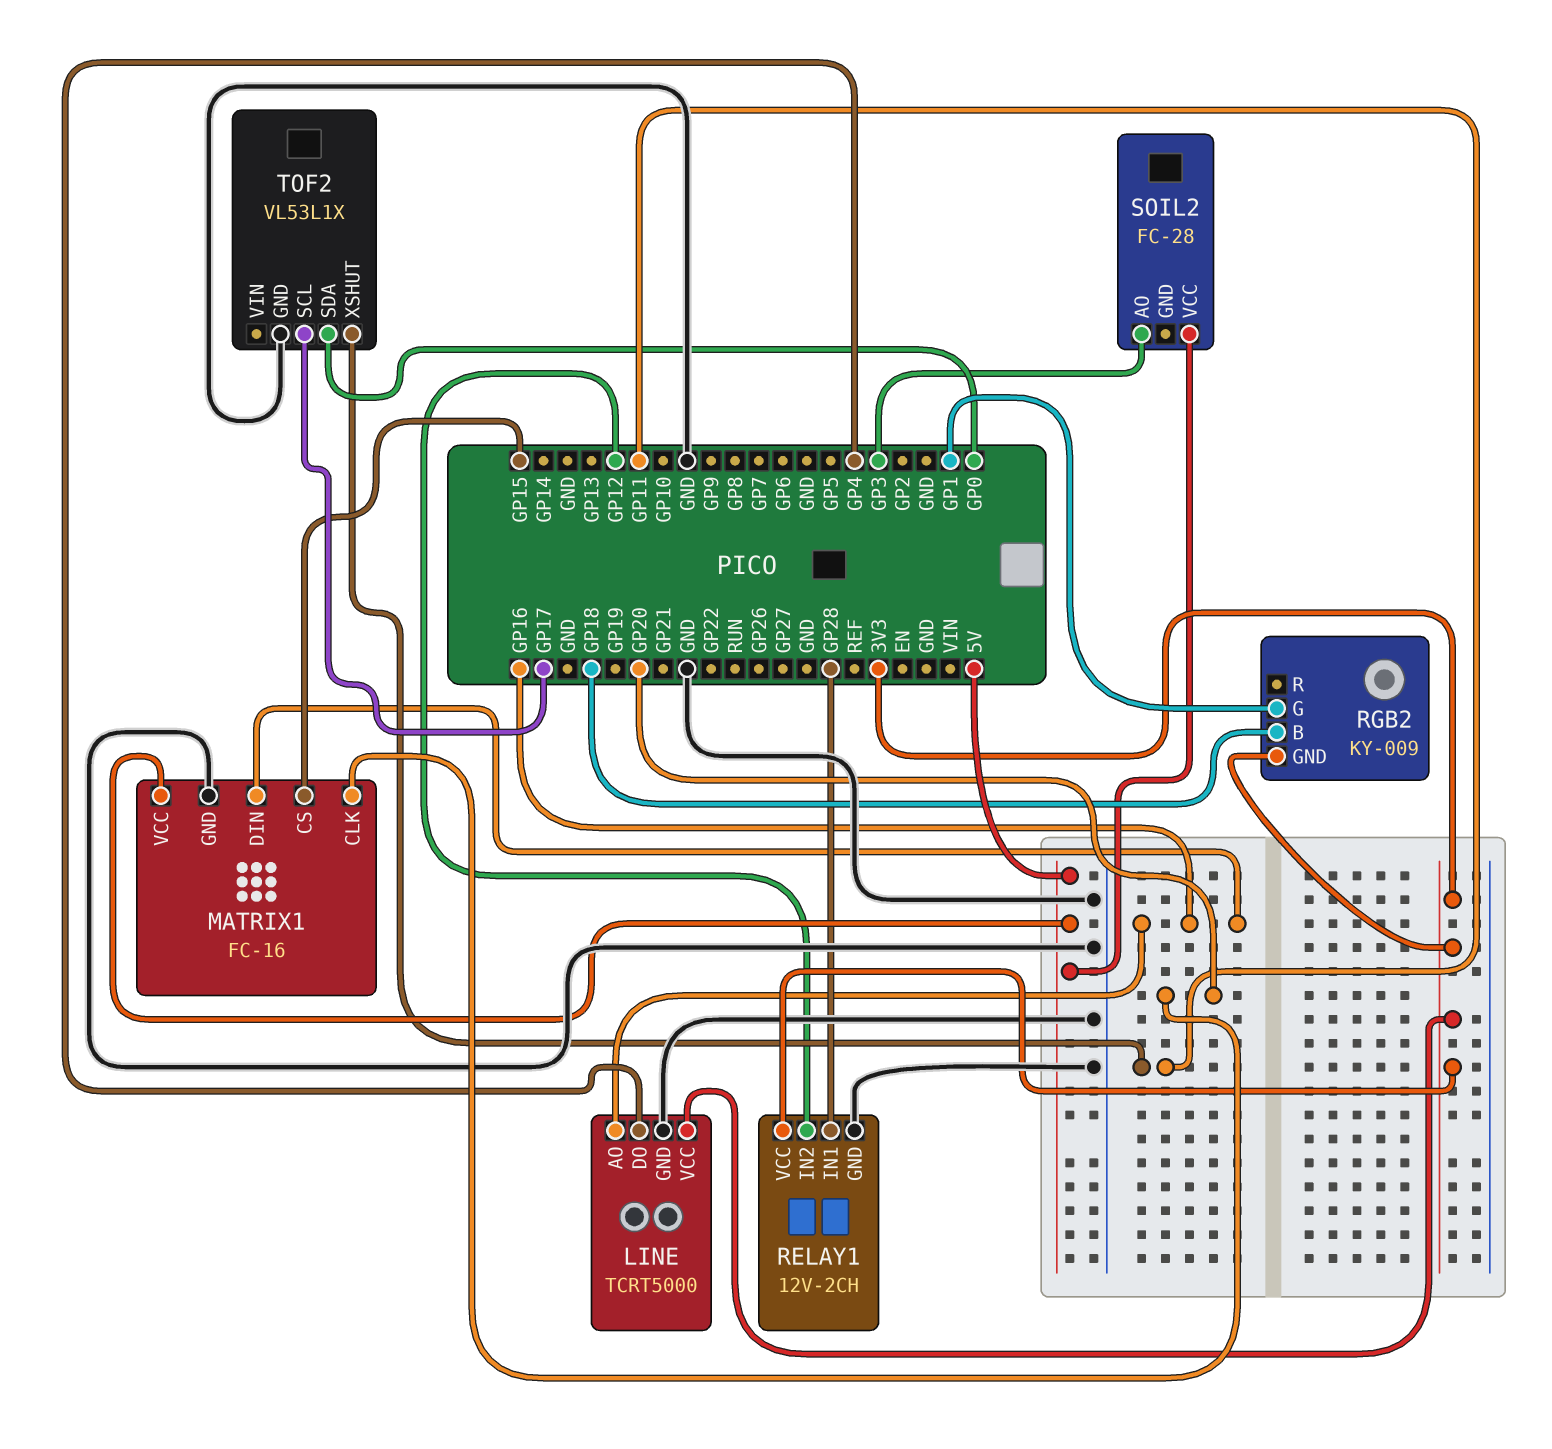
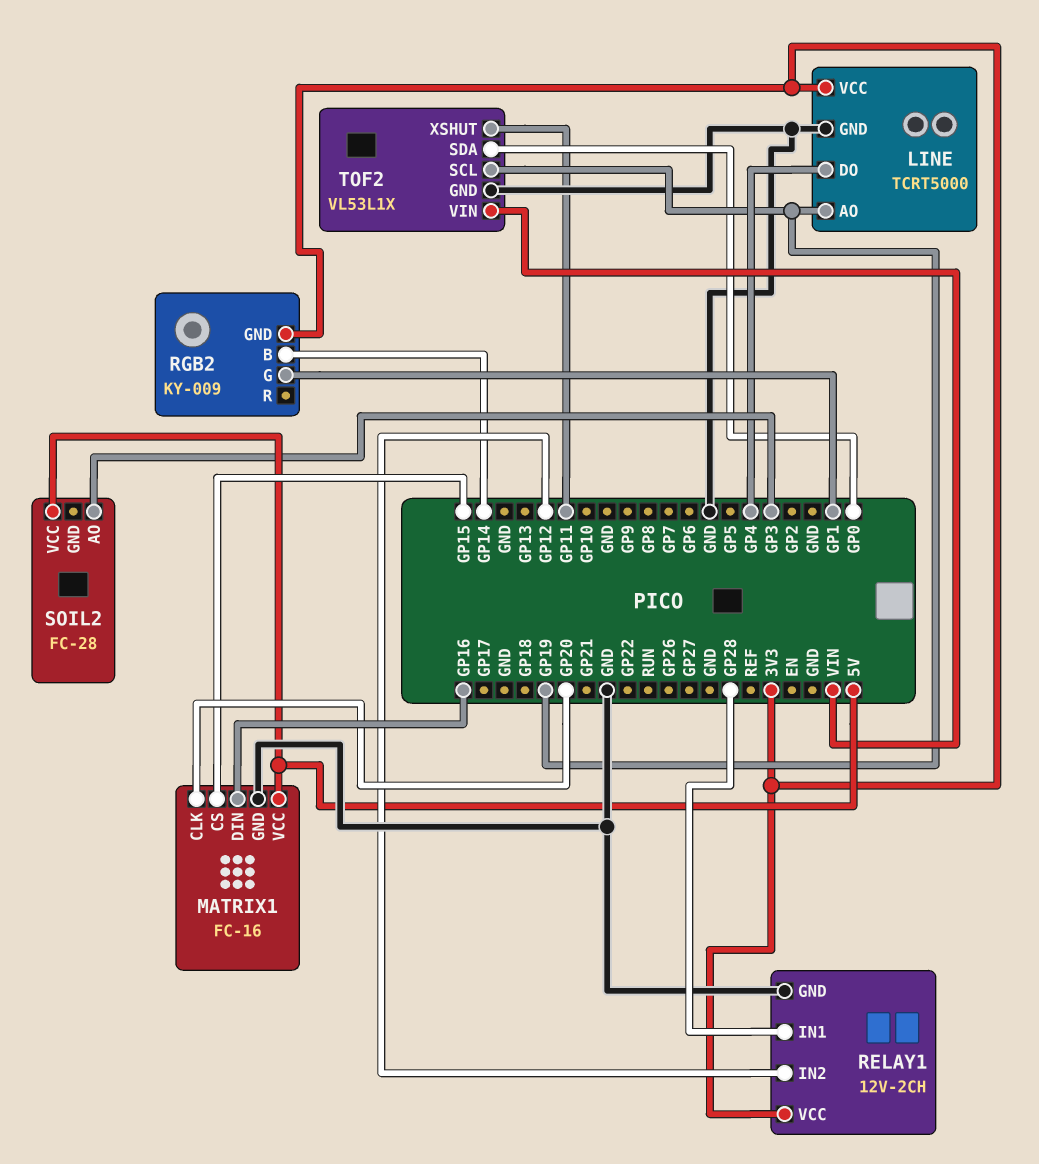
LINE pin AO: GP16 -> GP19
RGB2 pin B: GP18 -> GP14
TOF2 pin SCL: GP17 -> GP19
TOF2 pin VIN: none -> VIN

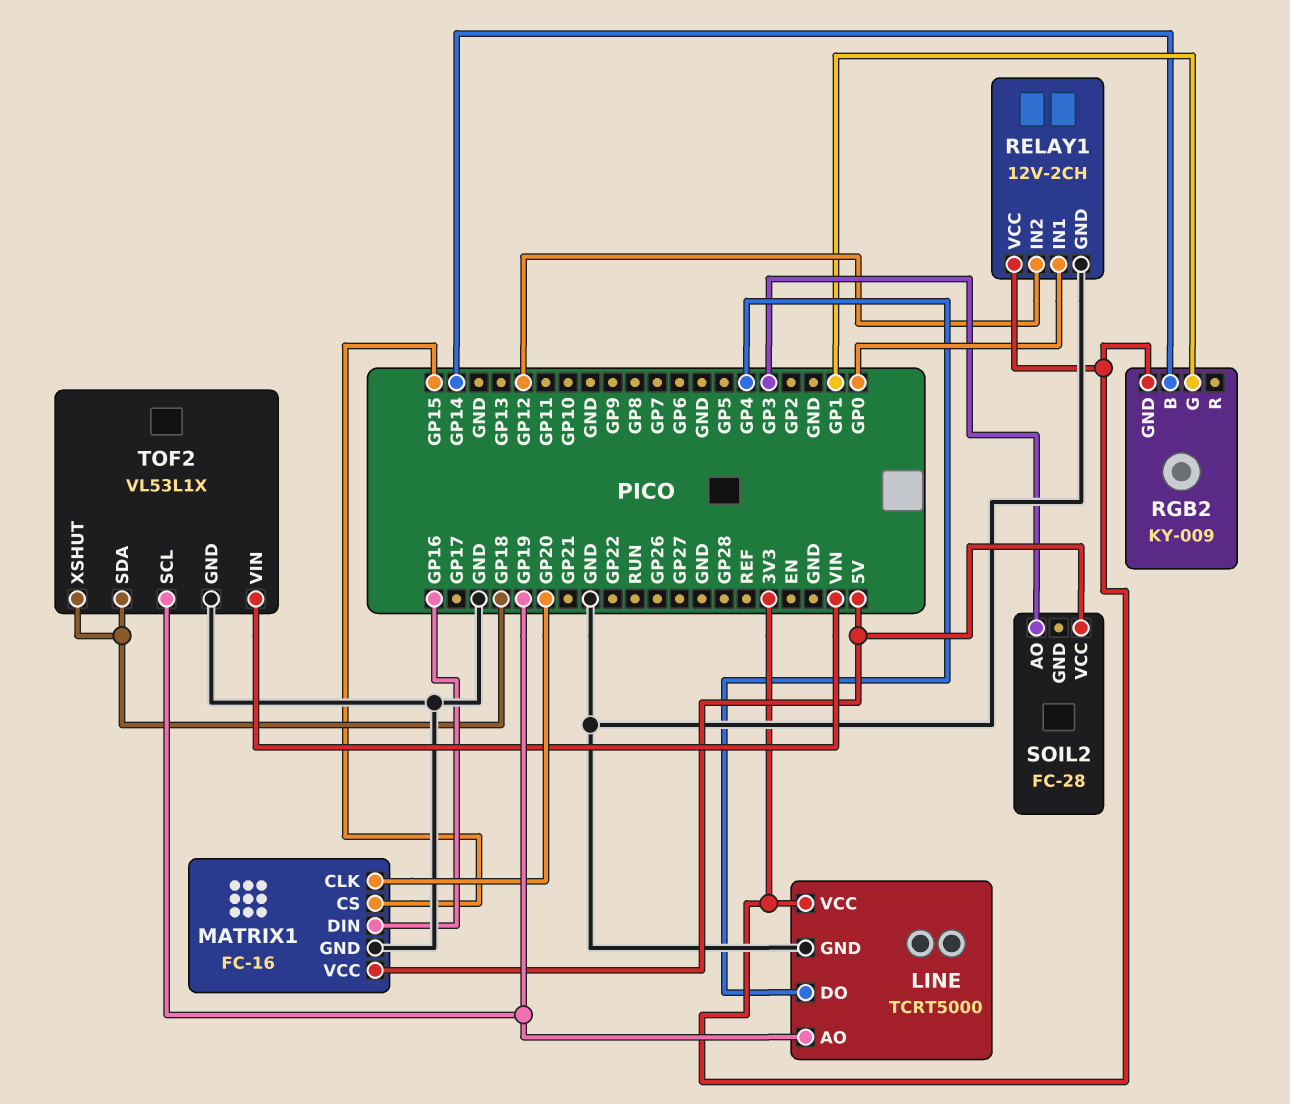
RELAY1 pin IN1: GP28 -> GP0
TOF2 pin SDA: GP0 -> GP18
TOF2 pin XSHUT: GP11 -> GP18

